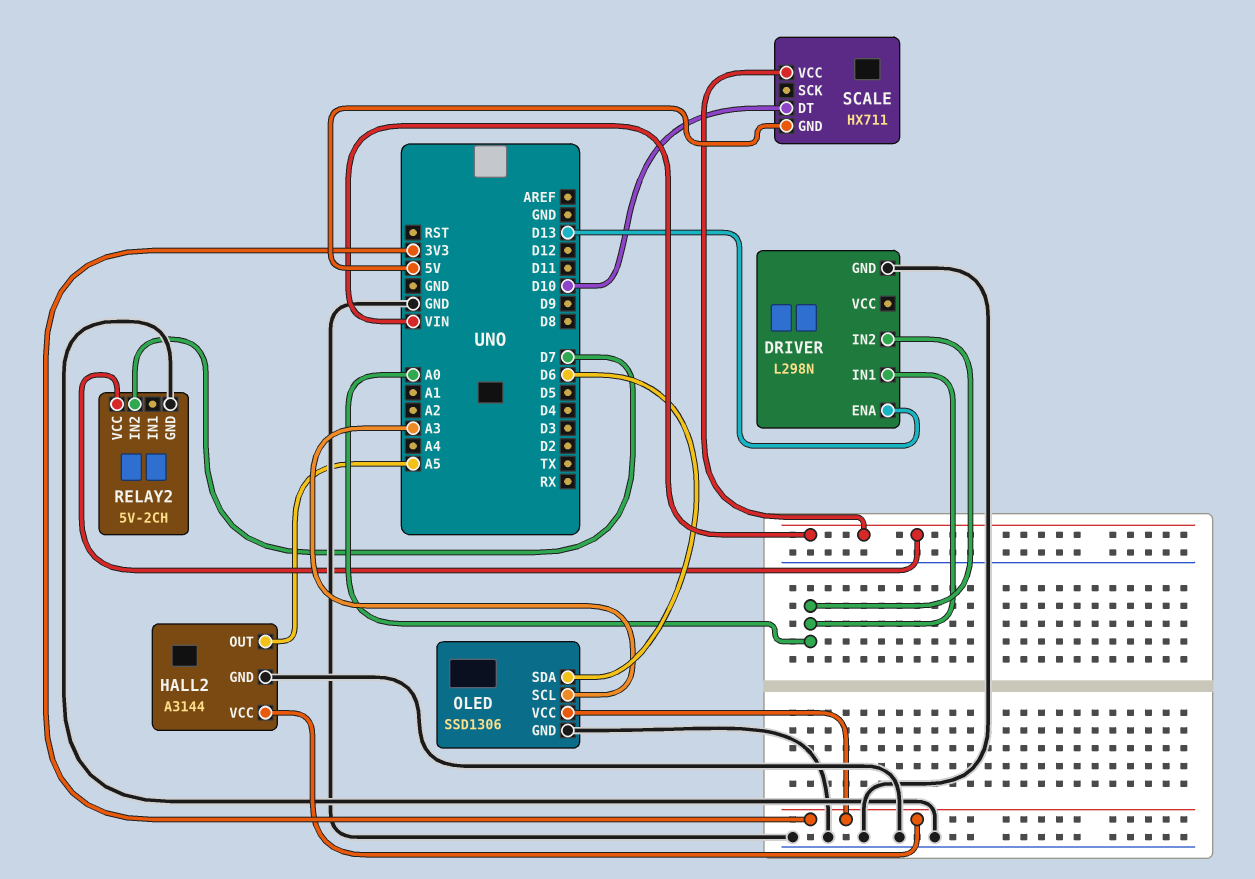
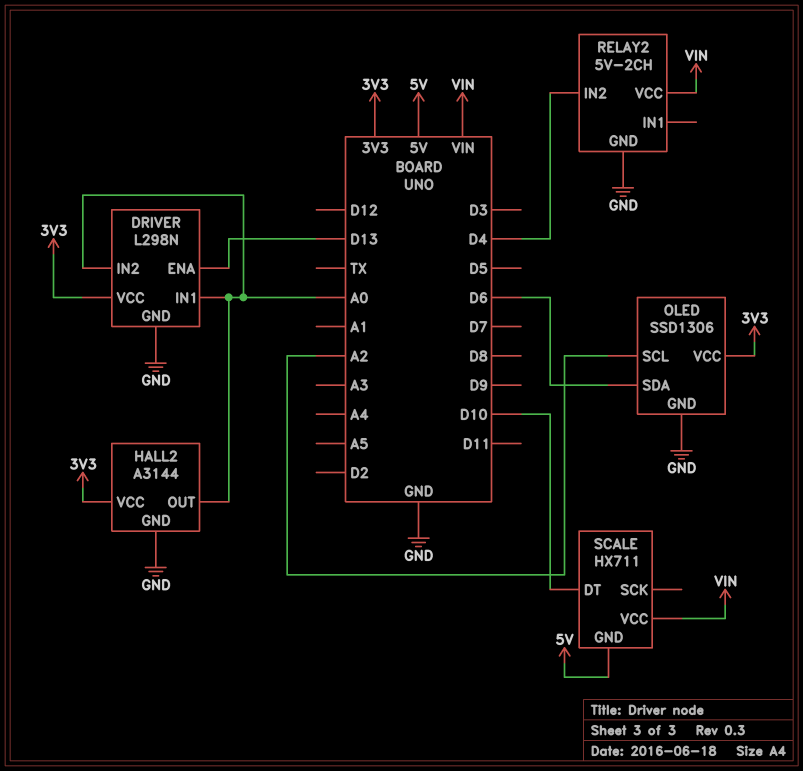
DRIVER pin VCC: none -> 3V3
HALL2 pin OUT: A5 -> A0
OLED pin SCL: A3 -> A2
RELAY2 pin IN2: D7 -> D4

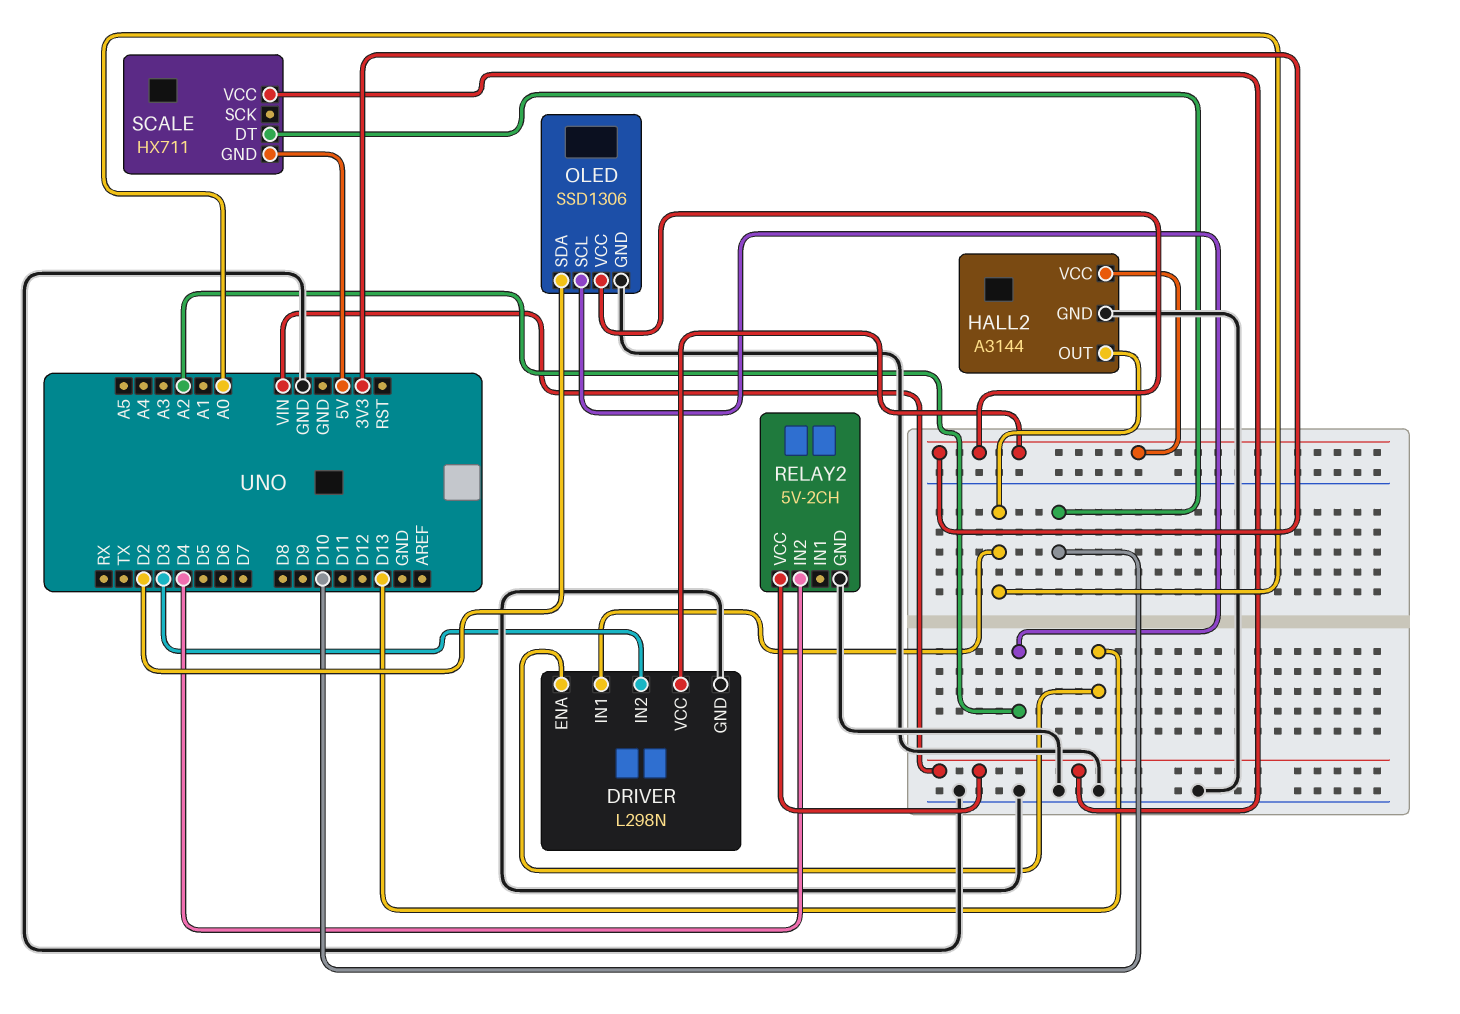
DRIVER pin IN2: A0 -> D3
OLED pin SDA: D6 -> D2

